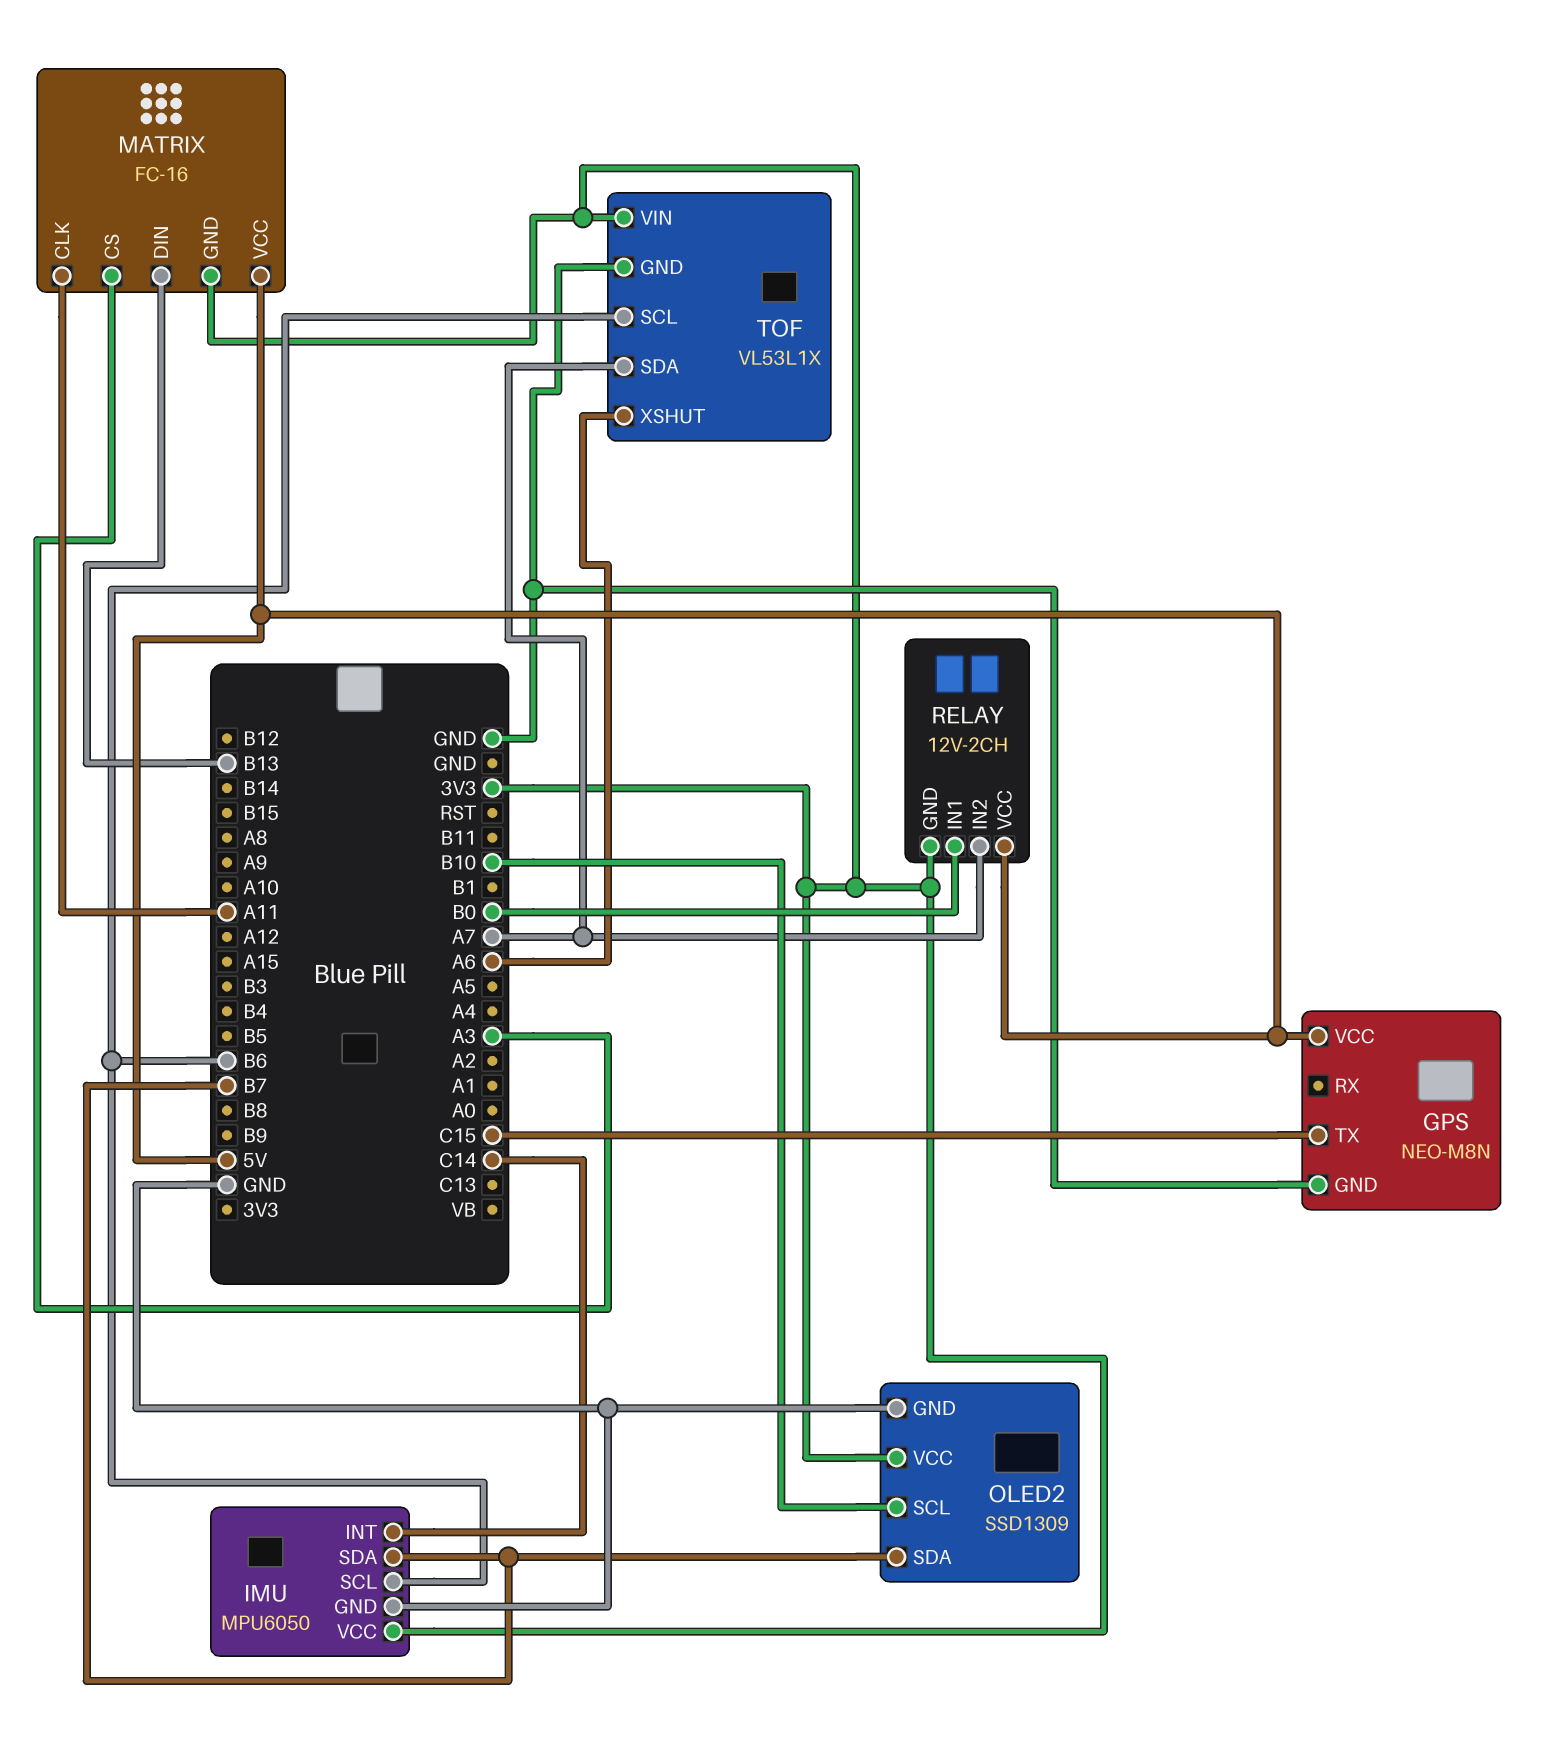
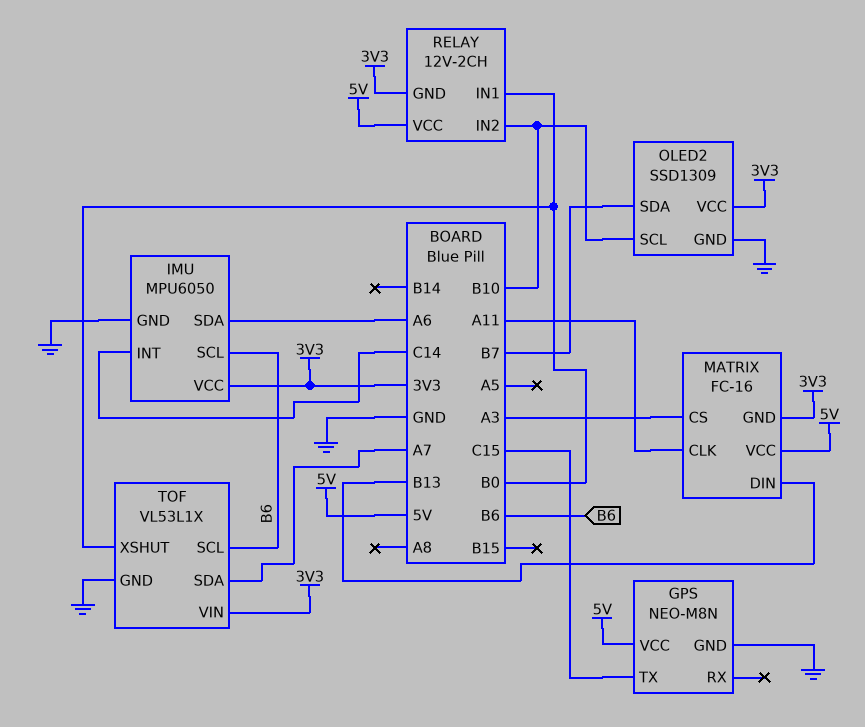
IMU pin SDA: B7 -> A6
RELAY pin IN2: A7 -> B10
TOF pin XSHUT: A6 -> B0

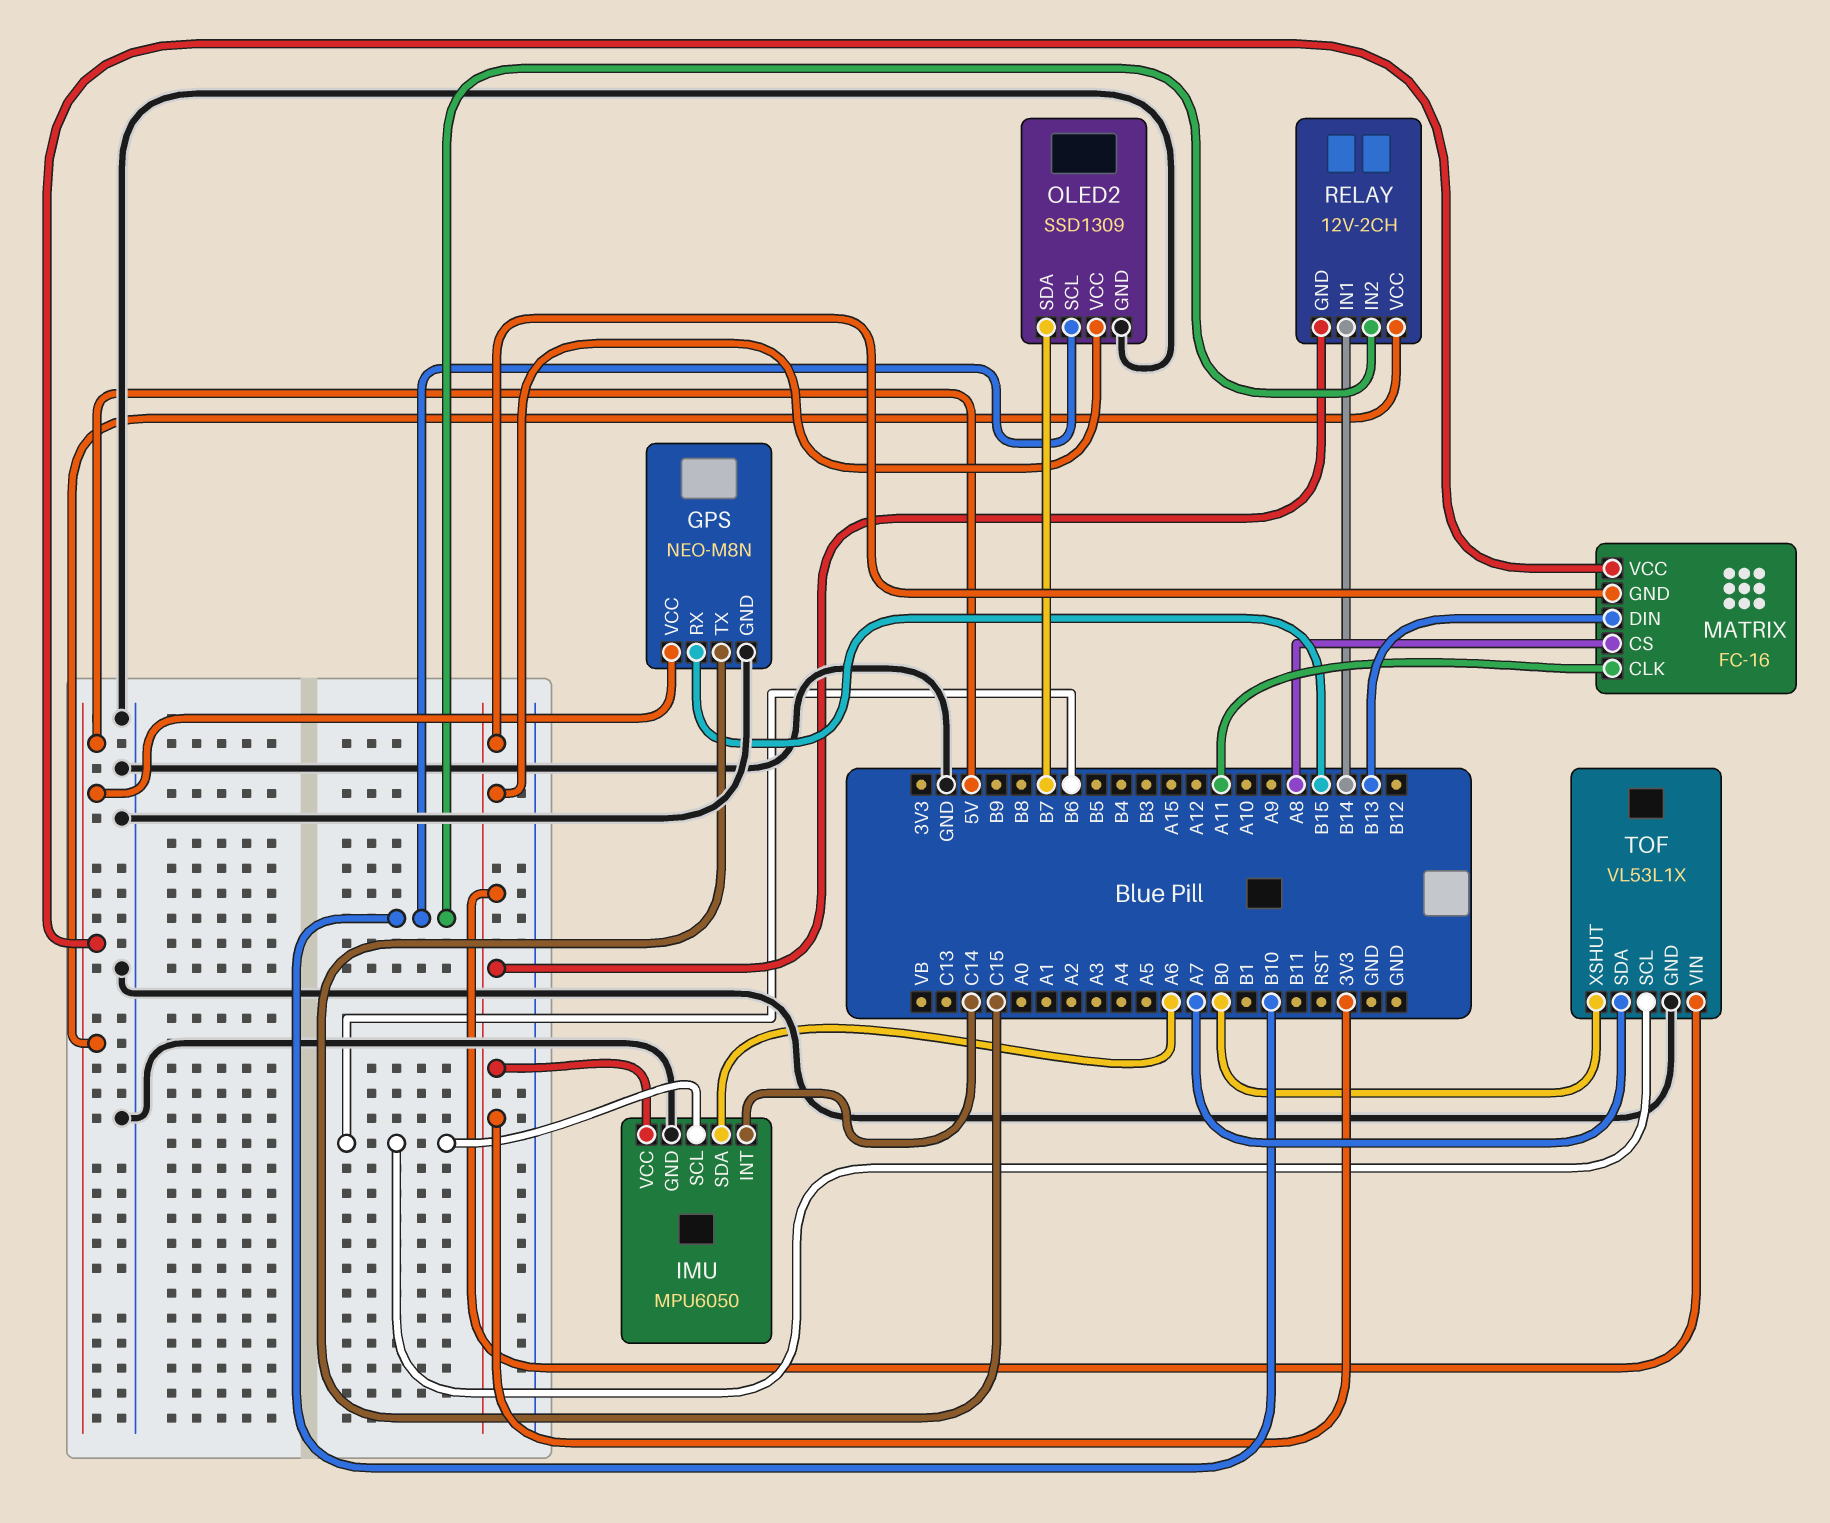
GPS pin RX: none -> B15
MATRIX pin CS: A3 -> A8
RELAY pin IN1: B0 -> B14

